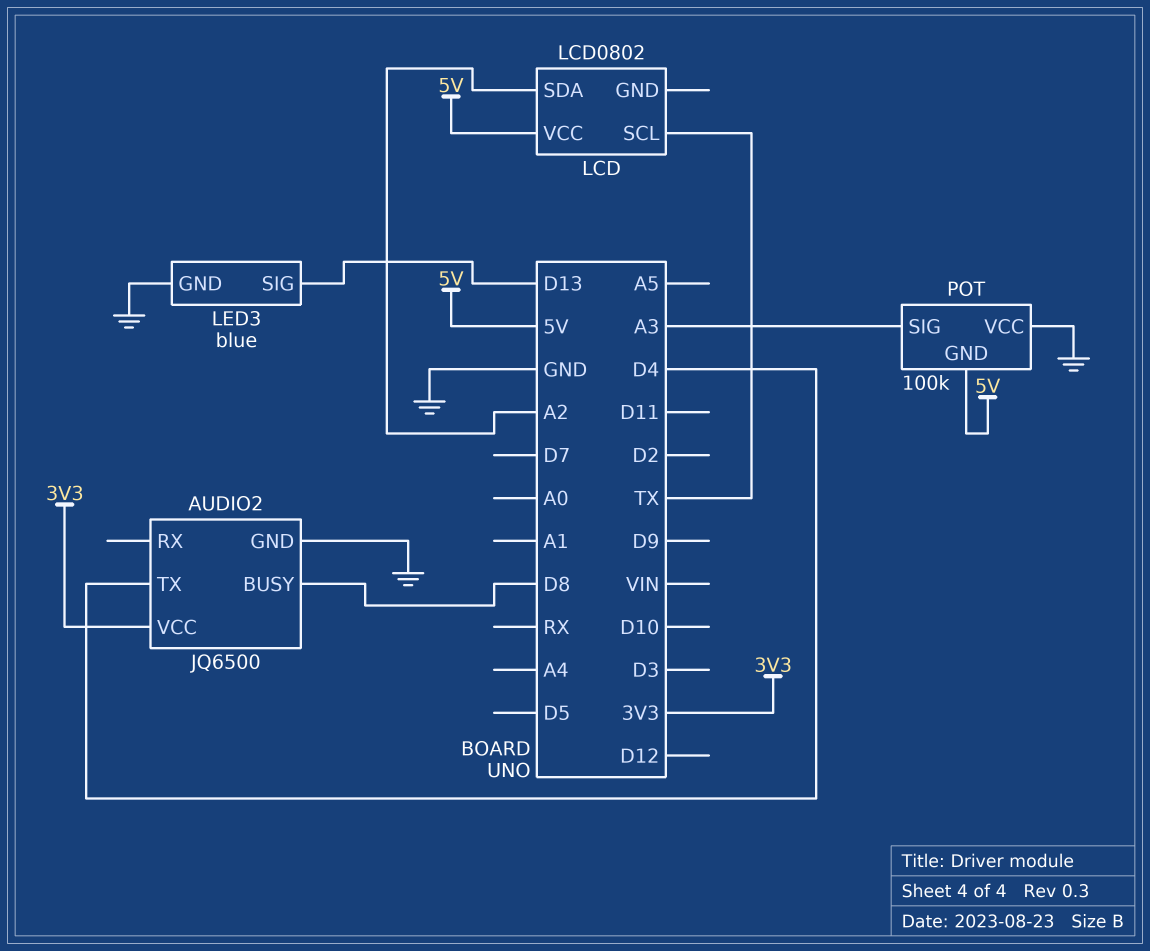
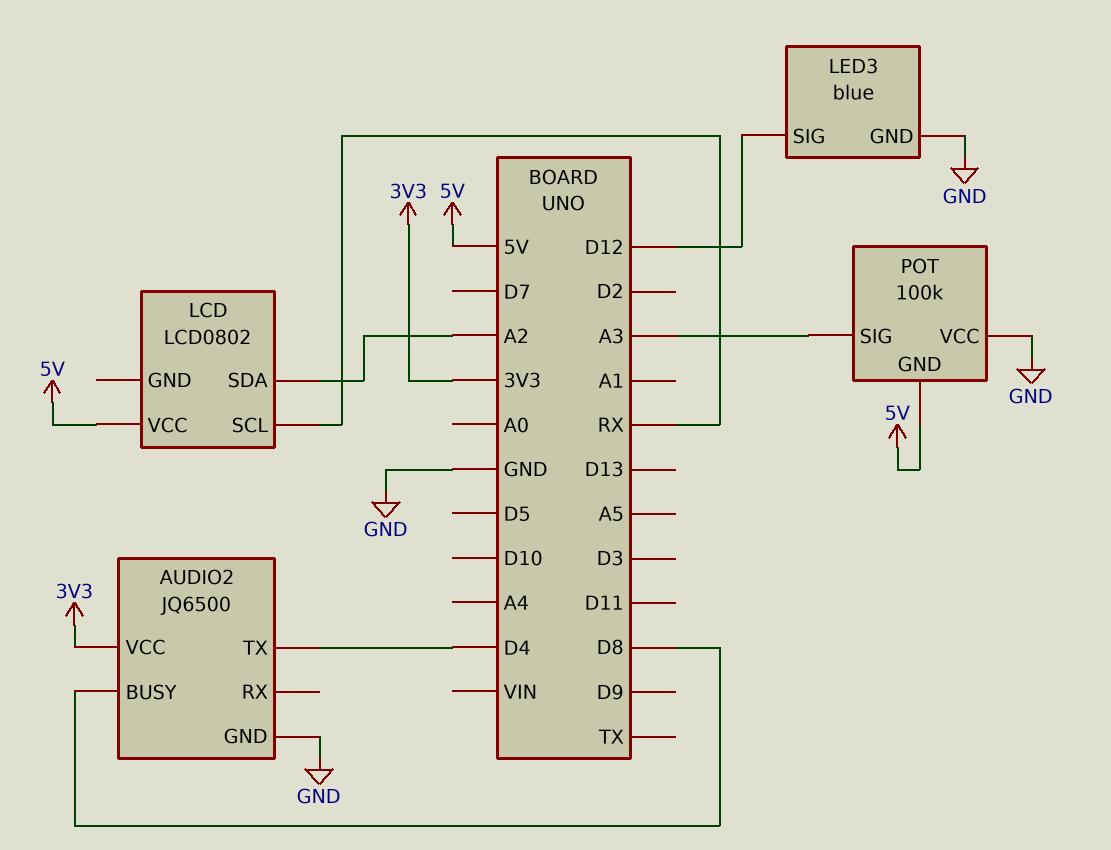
LCD pin SCL: TX -> RX
LED3 pin SIG: D13 -> D12

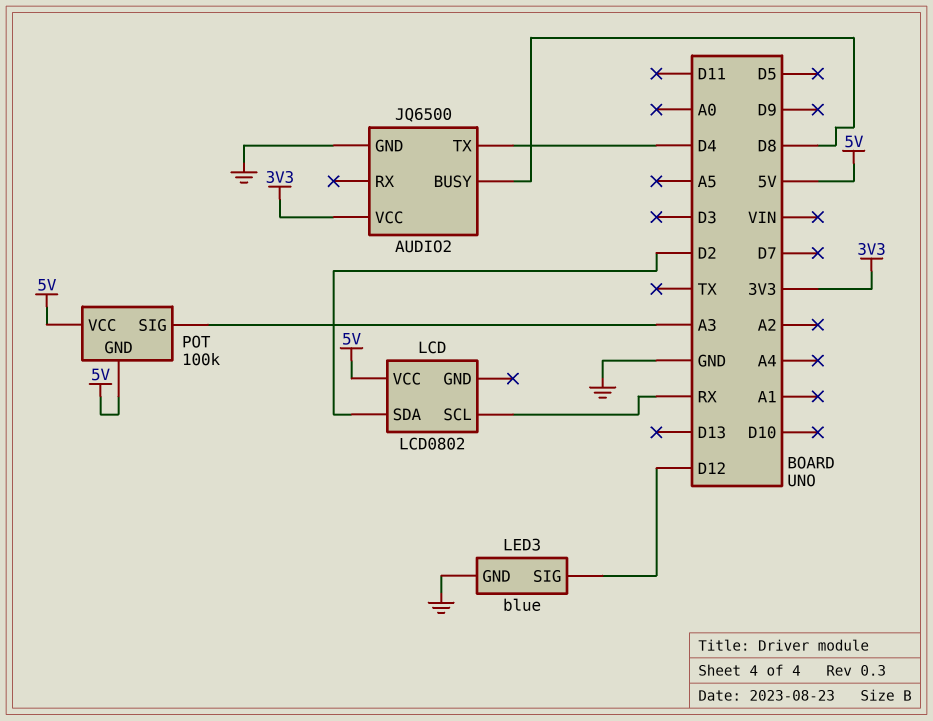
LCD pin SDA: A2 -> D2
POT pin VCC: GND -> 5V

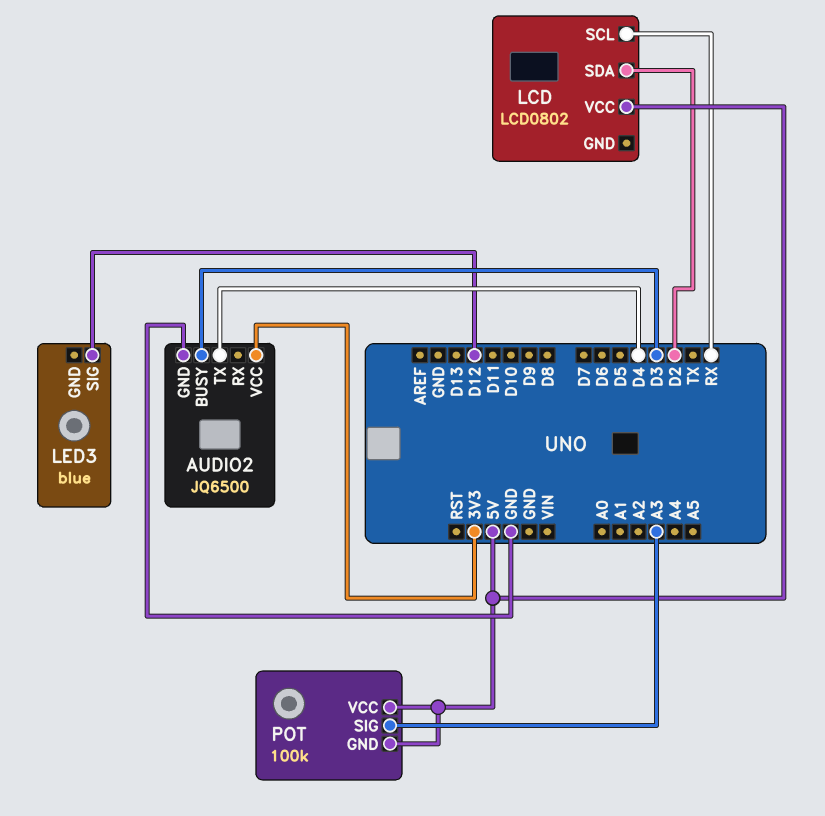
AUDIO2 pin BUSY: D8 -> D3
LED3 pin GND: GND -> none

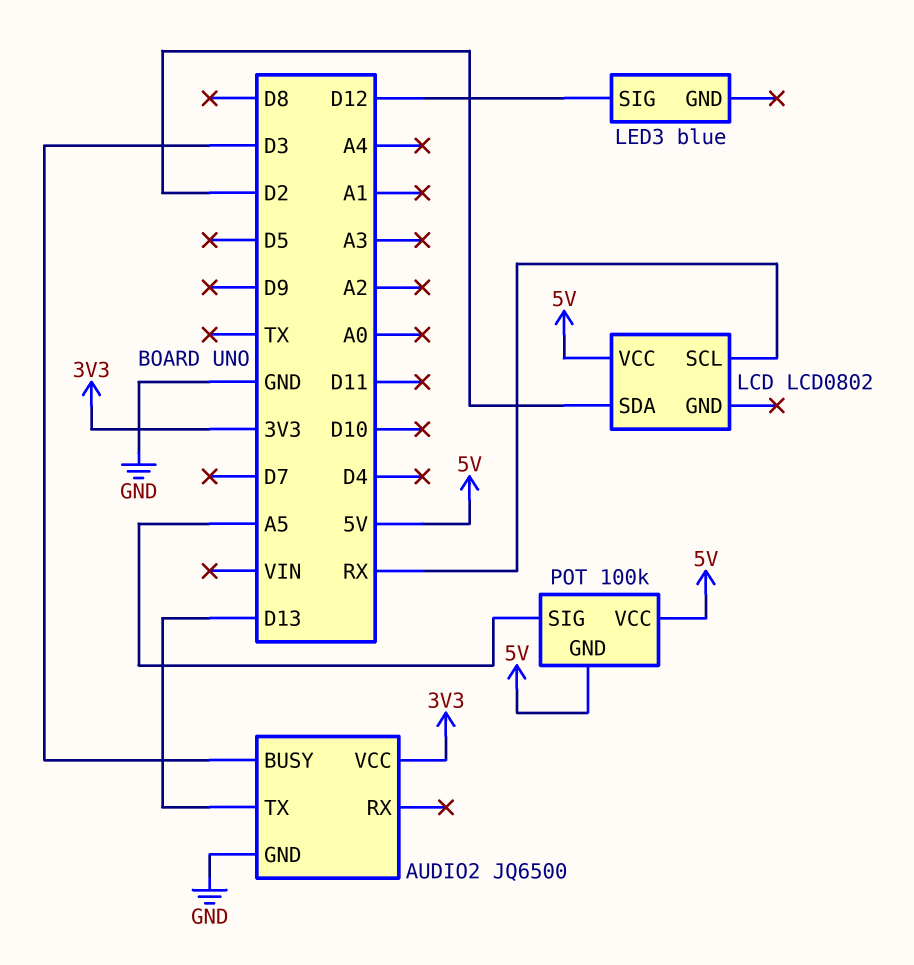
AUDIO2 pin TX: D4 -> D13
POT pin SIG: A3 -> A5

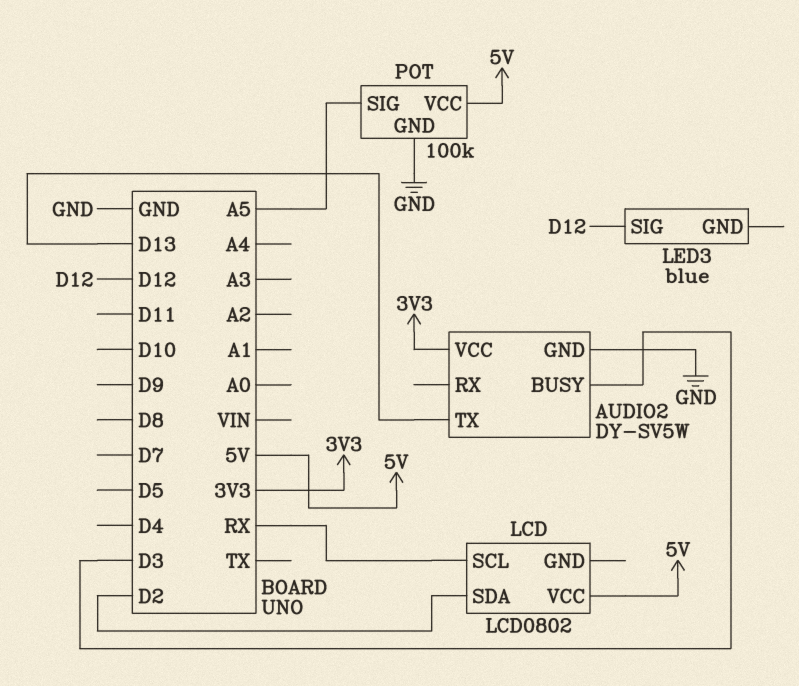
AUDIO2: JQ6500 -> DY-SV5W
POT pin GND: 5V -> GND

